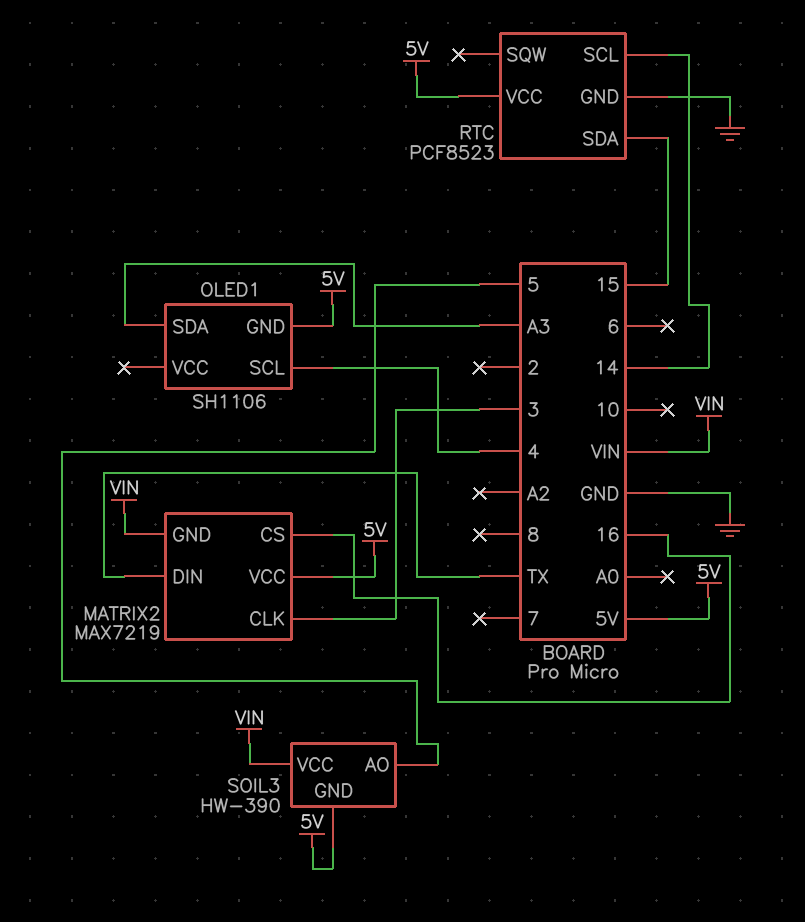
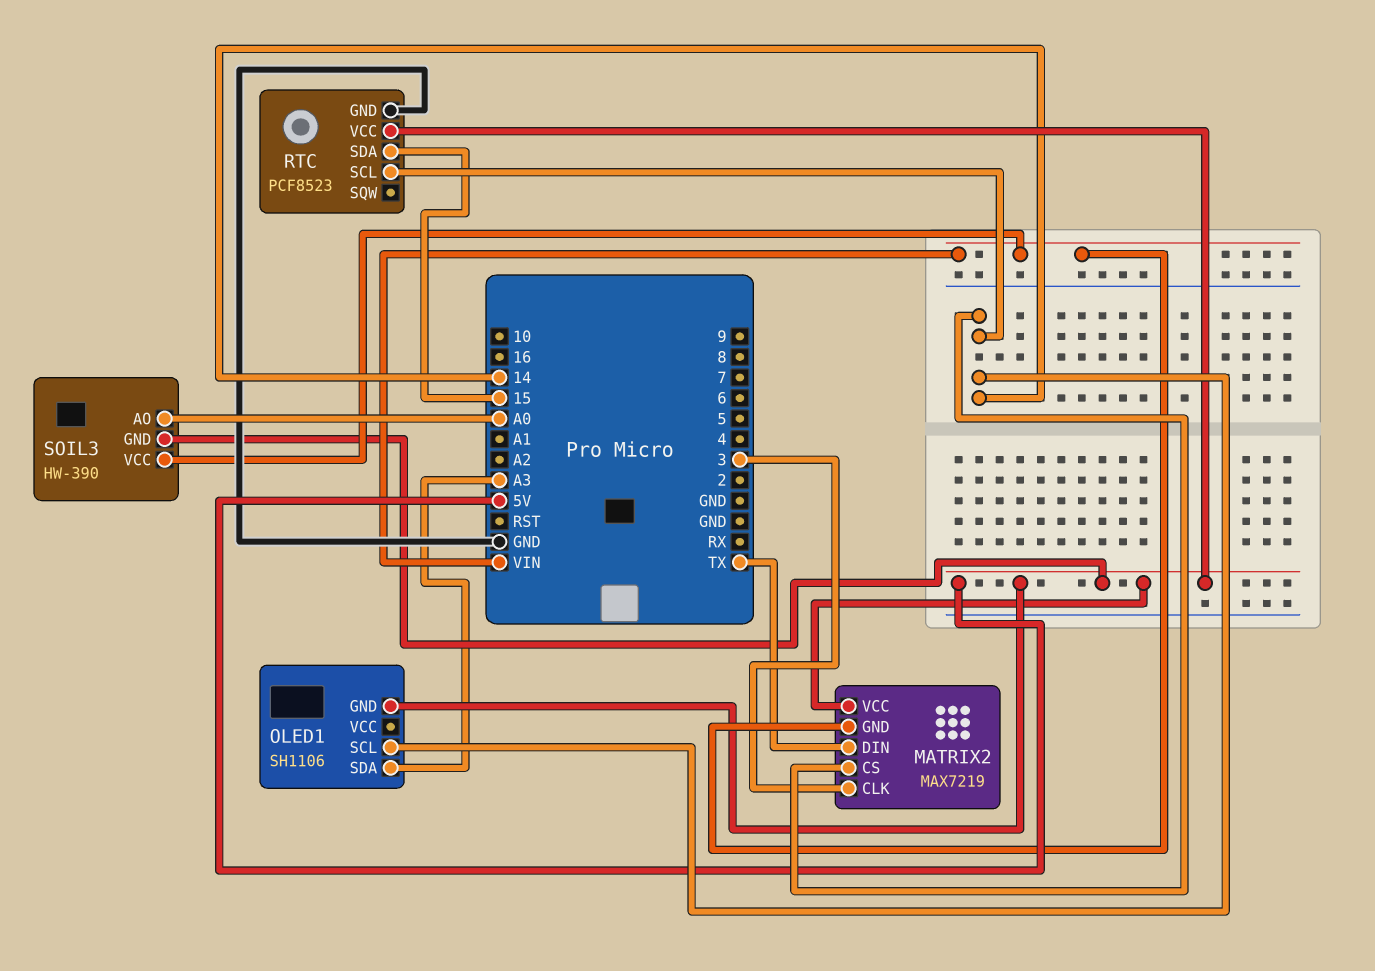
MATRIX2 pin CS: 16 -> 14
OLED1 pin SCL: 4 -> 14
SOIL3 pin AO: 5 -> A0

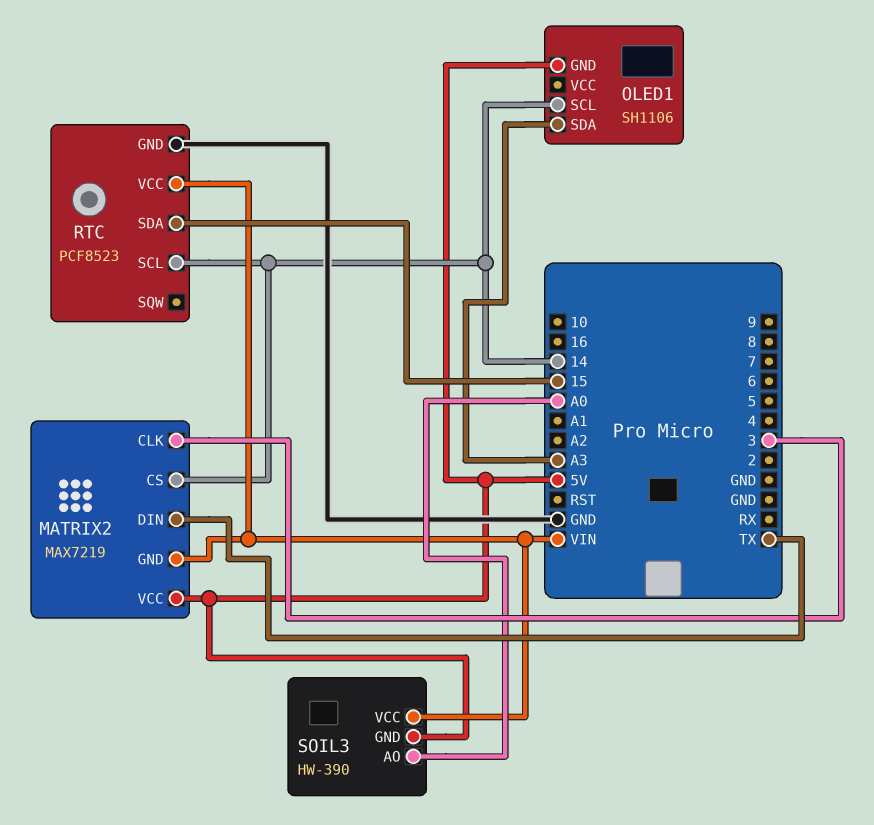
RTC pin VCC: 5V -> VIN

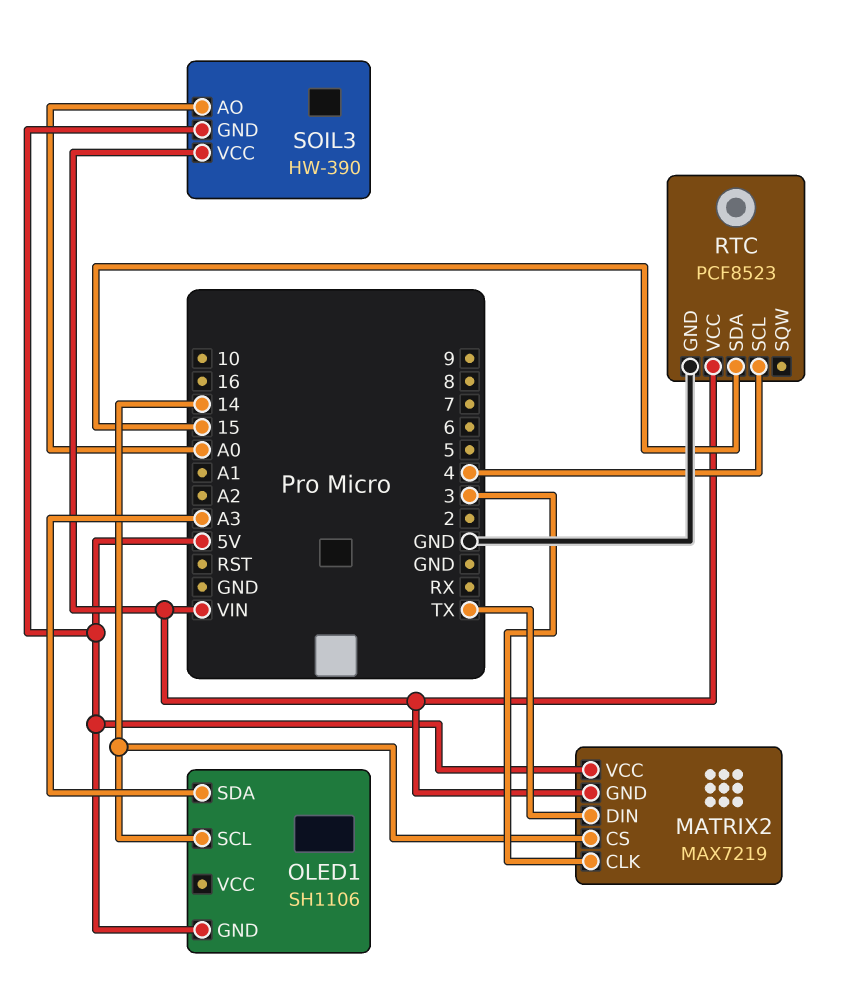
RTC pin SCL: 14 -> 4

